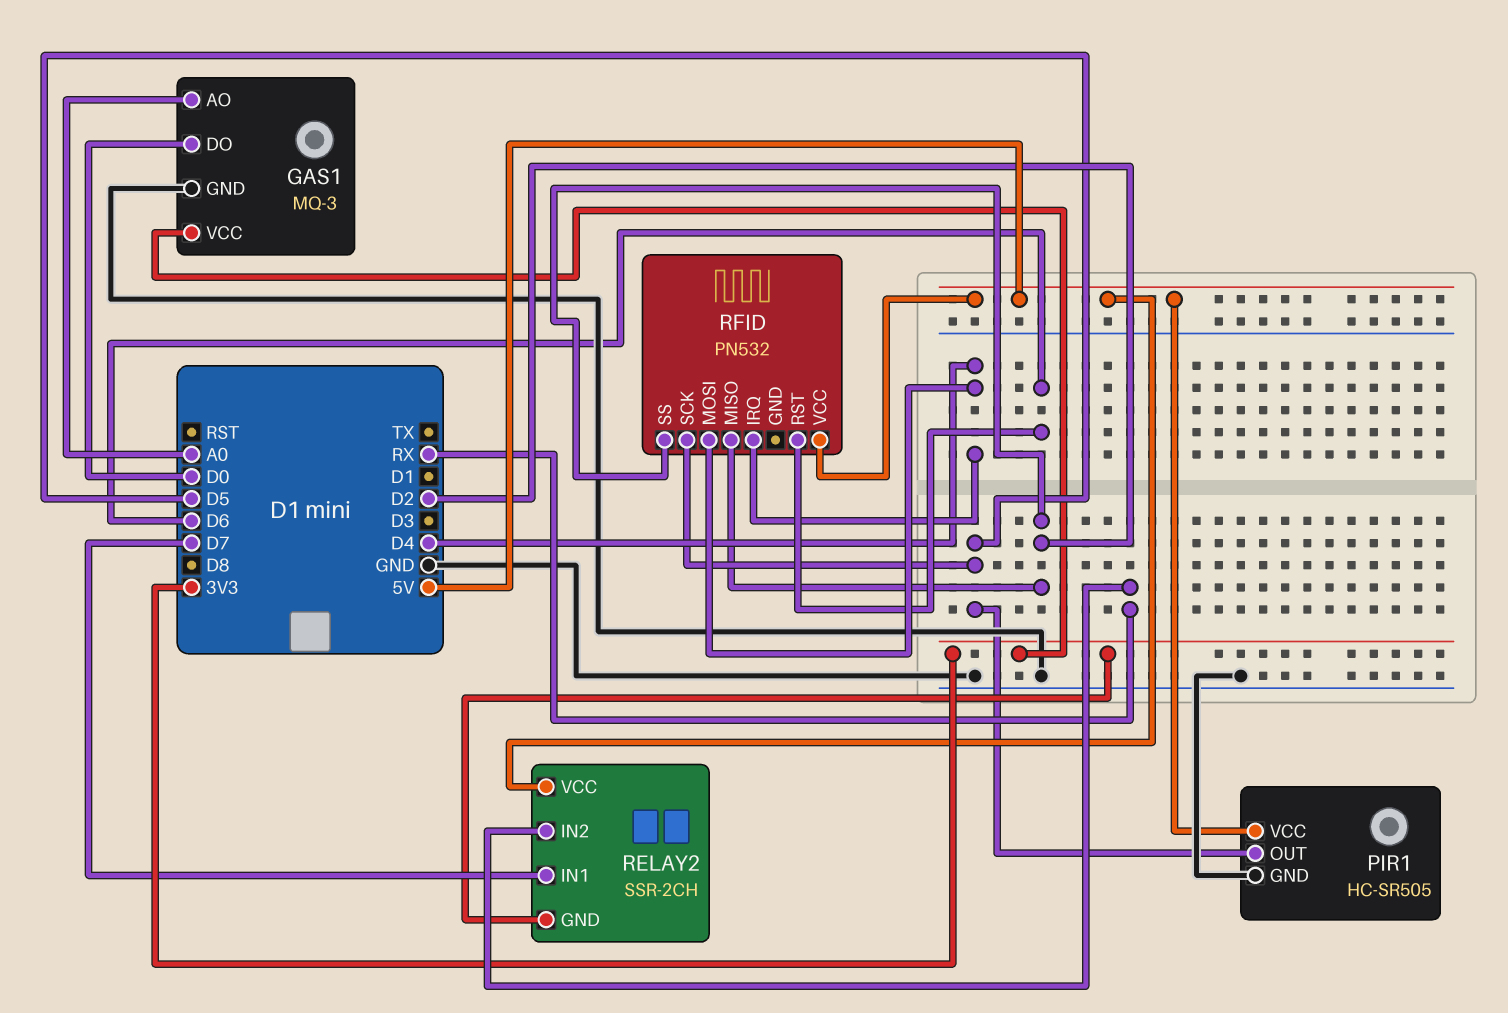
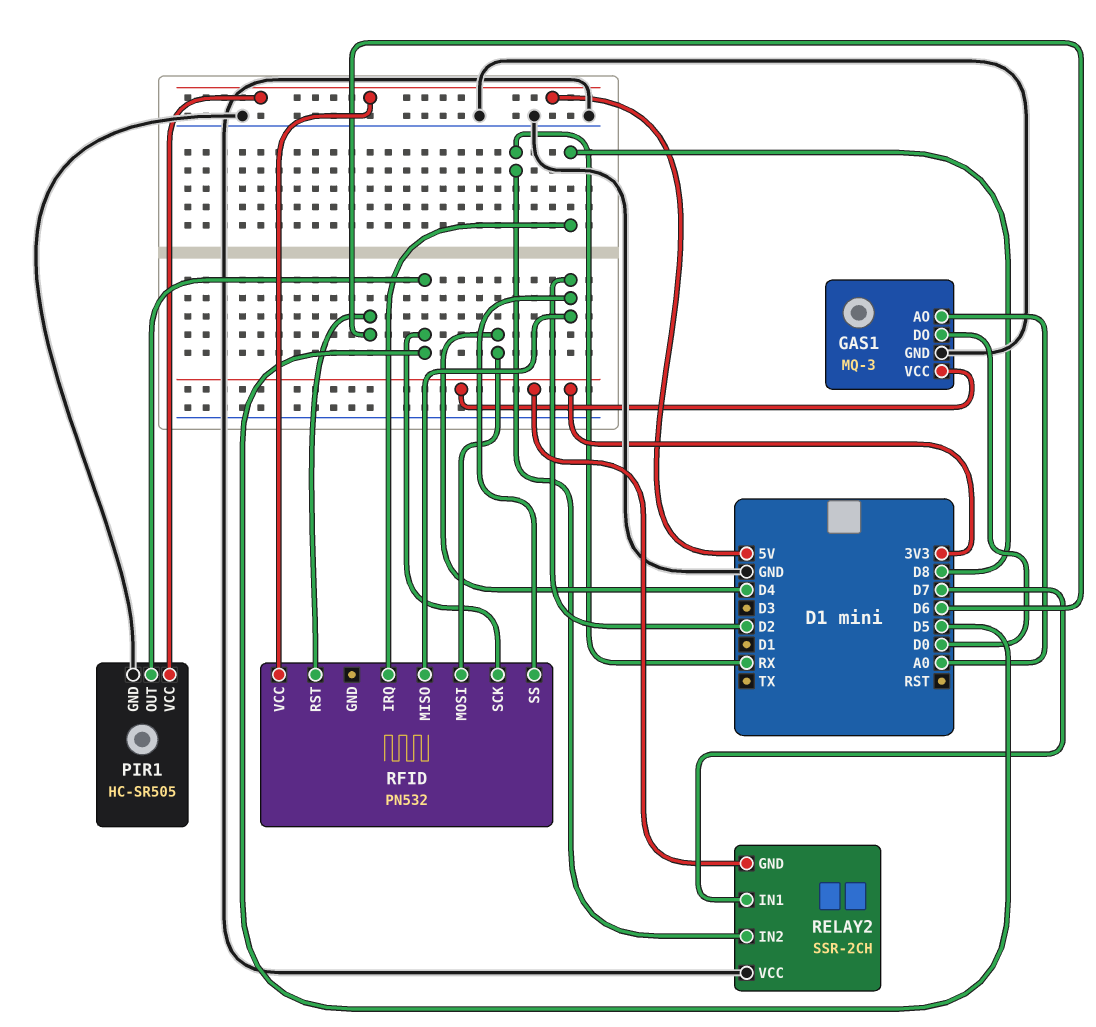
RELAY2 pin VCC: 5V -> GND
RFID pin IRQ: D4 -> D8

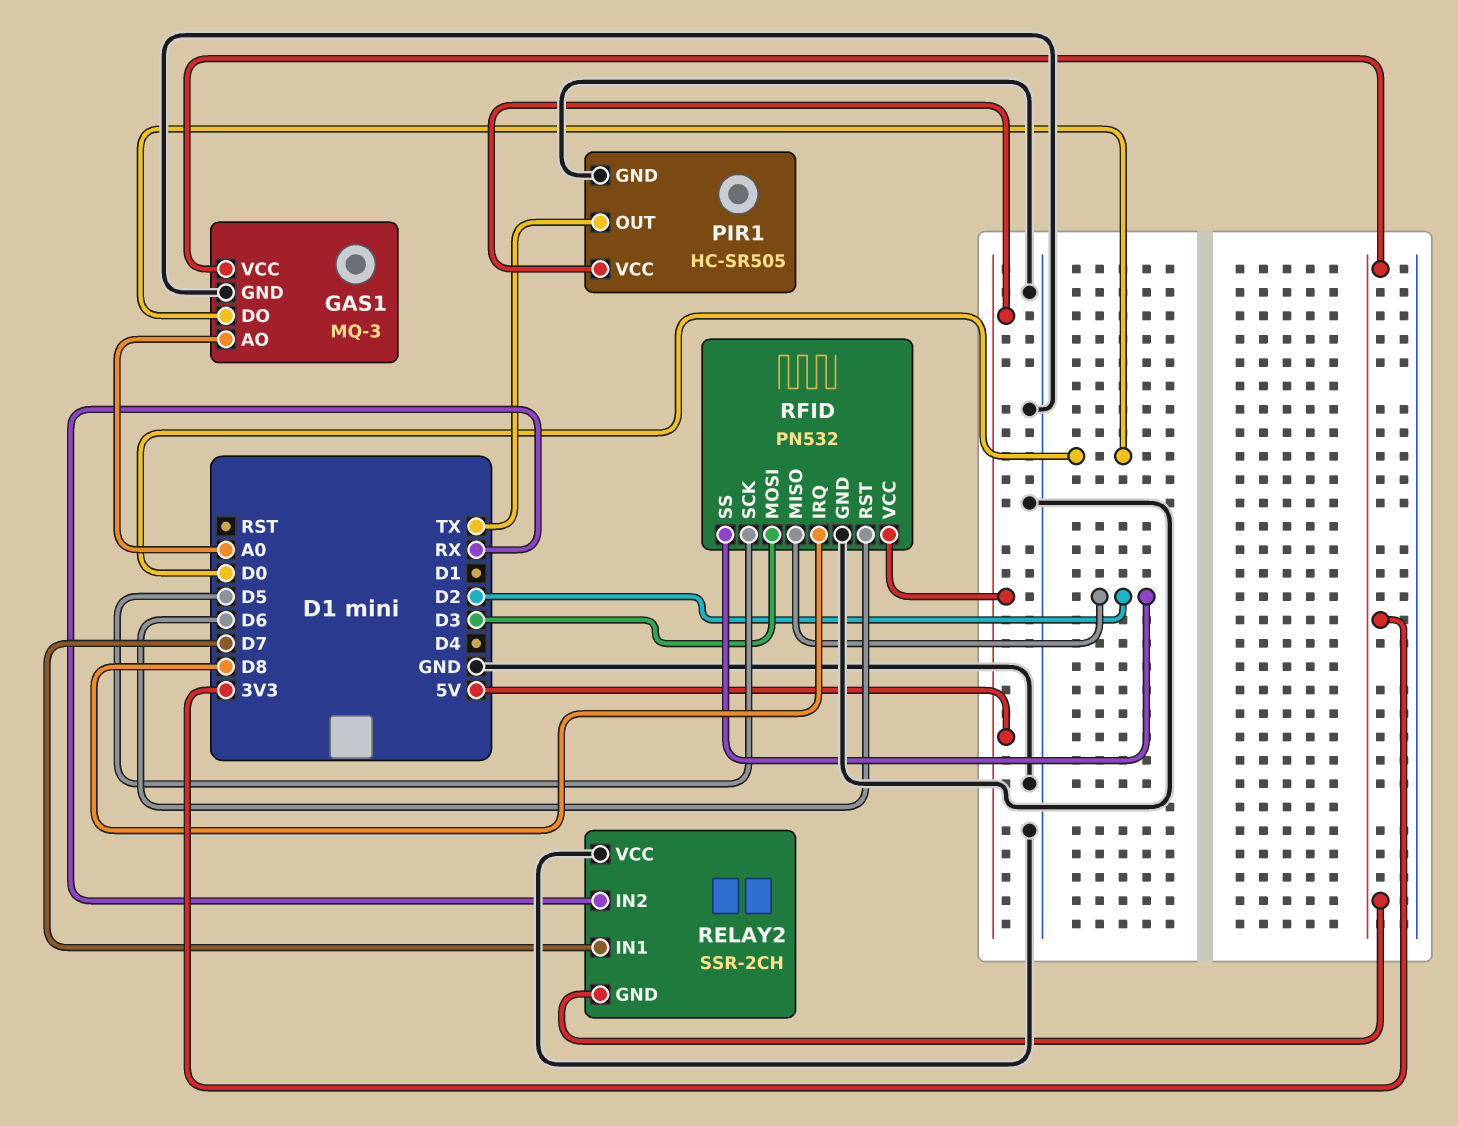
PIR1 pin OUT: D5 -> TX
RFID pin GND: none -> GND
RFID pin MOSI: D4 -> D3

